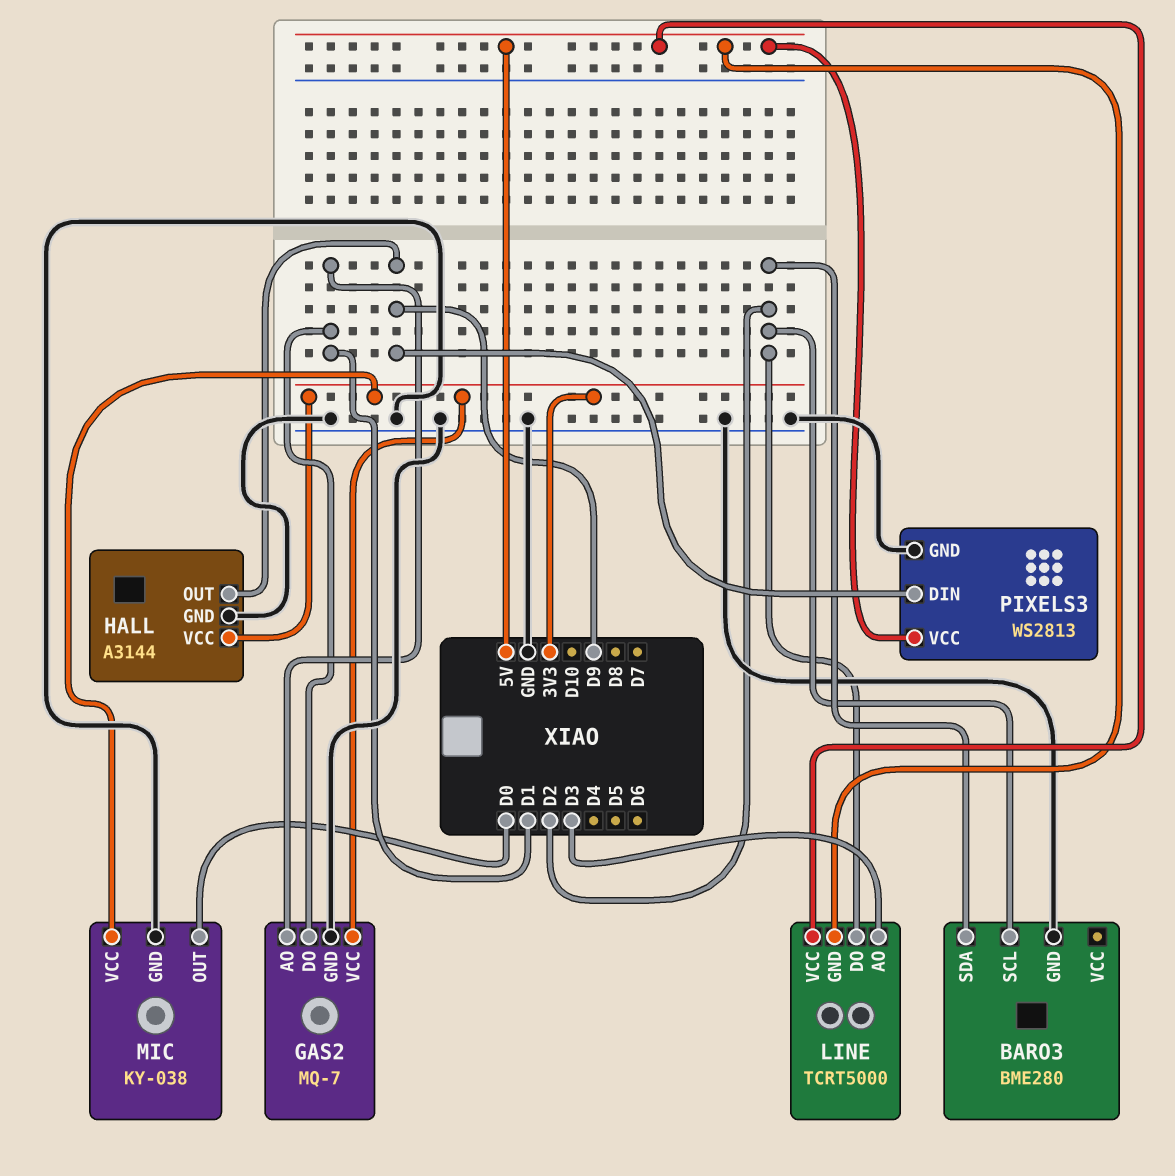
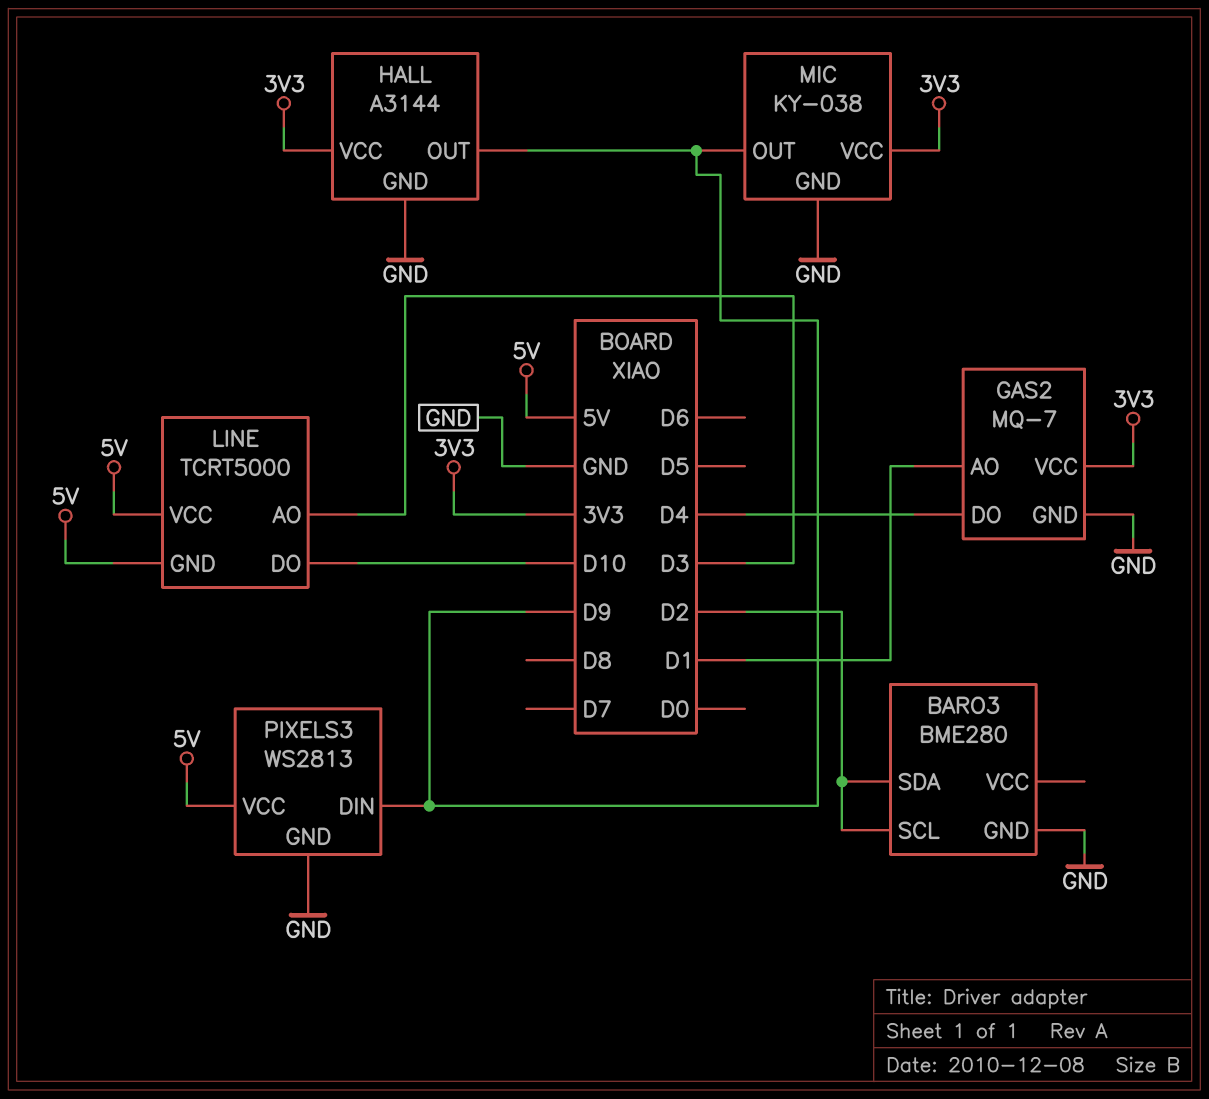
GAS2 pin DO: D1 -> D4
LINE pin DO: D2 -> D10
MIC pin OUT: D0 -> D9

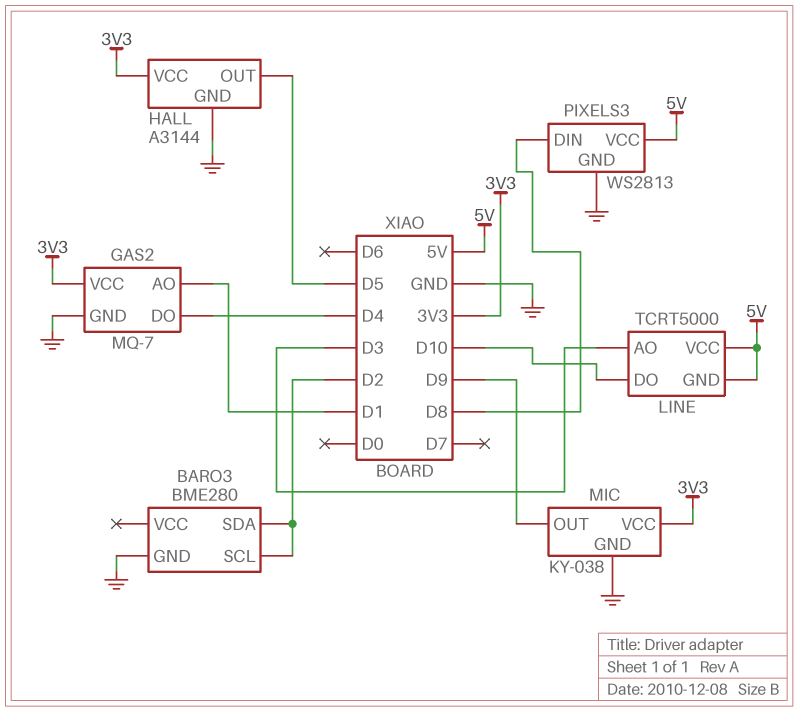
HALL pin OUT: D9 -> D5
PIXELS3 pin DIN: D9 -> D8

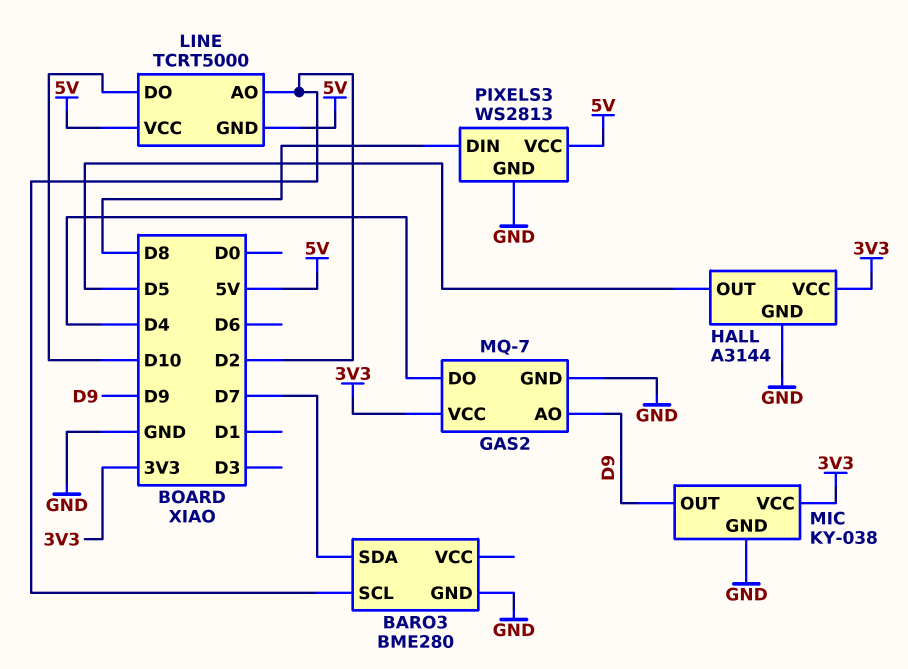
BARO3 pin SDA: D2 -> D7
GAS2 pin AO: D1 -> D9
LINE pin AO: D3 -> D2

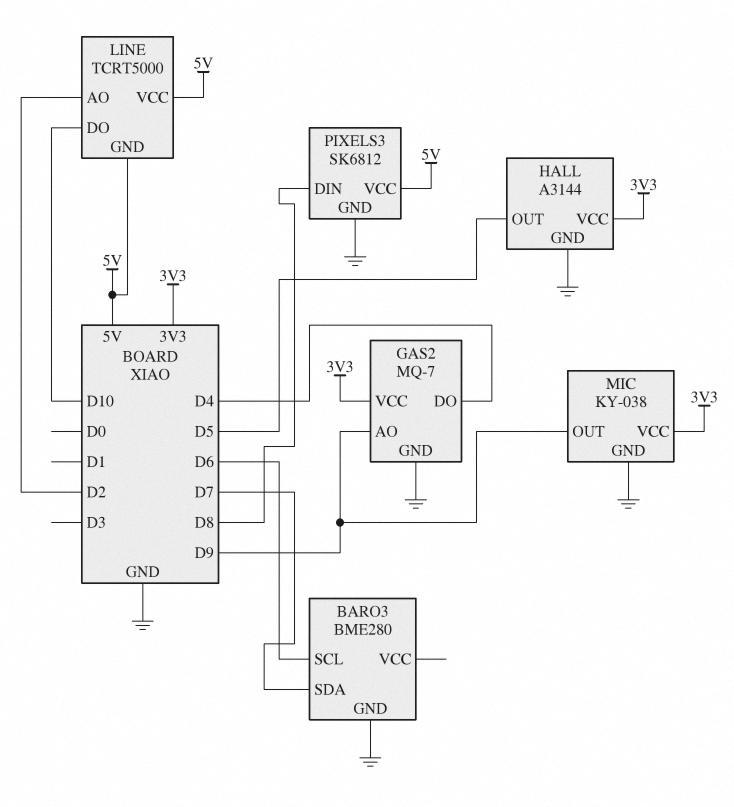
BARO3 pin SCL: D2 -> D6
PIXELS3: WS2813 -> SK6812

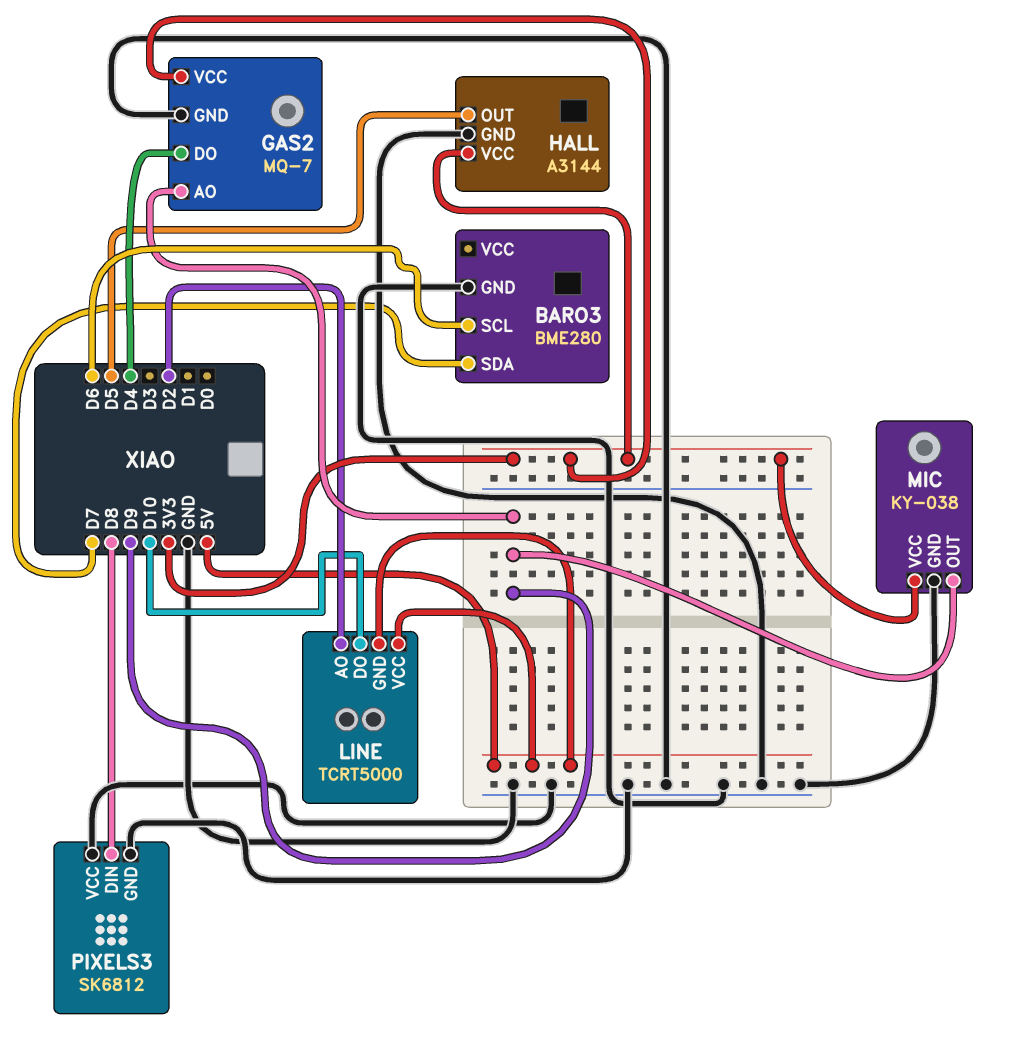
PIXELS3 pin VCC: 5V -> GND

